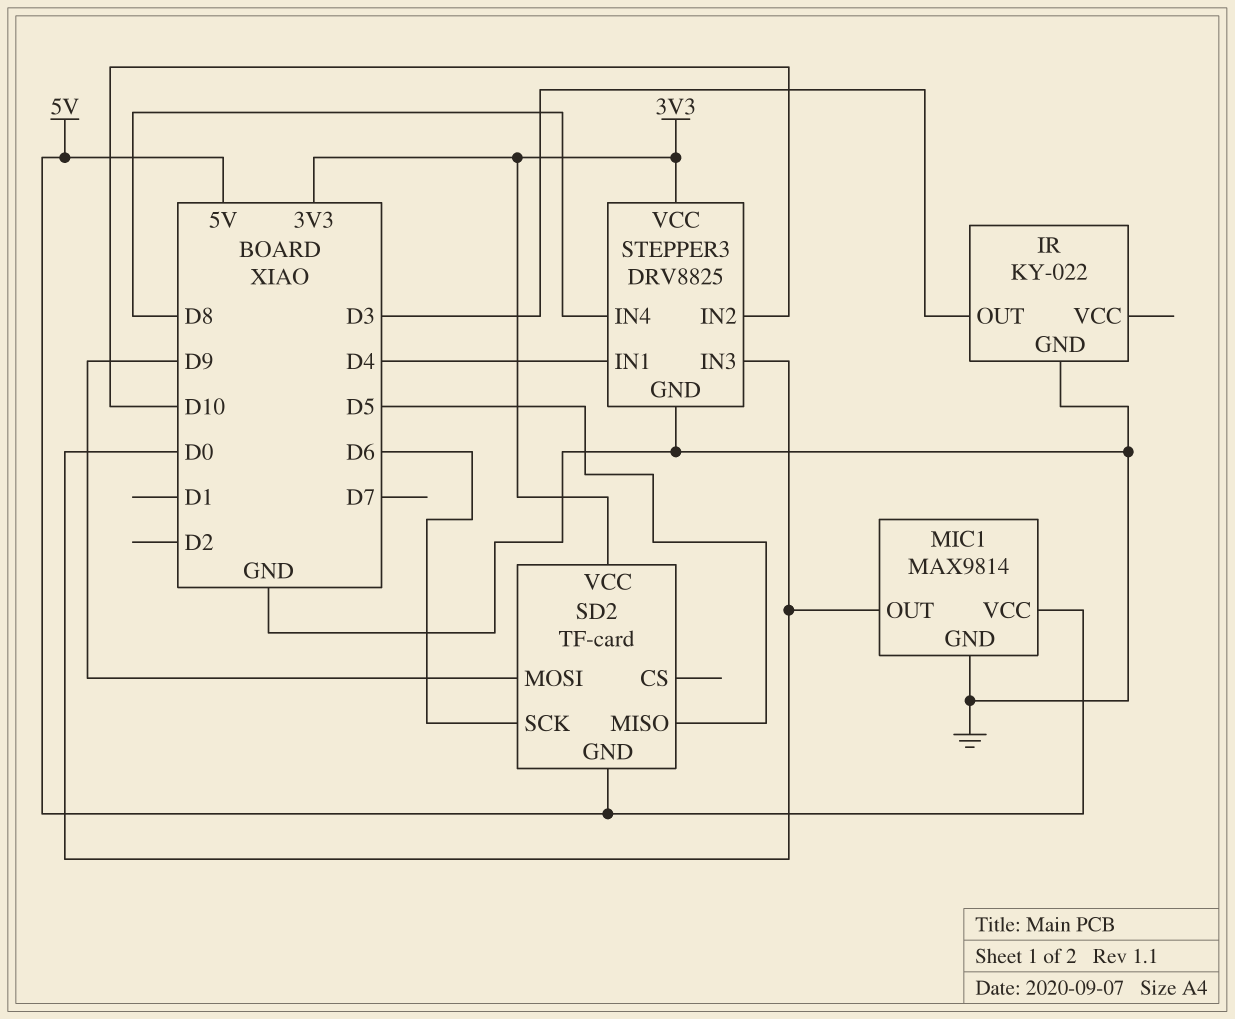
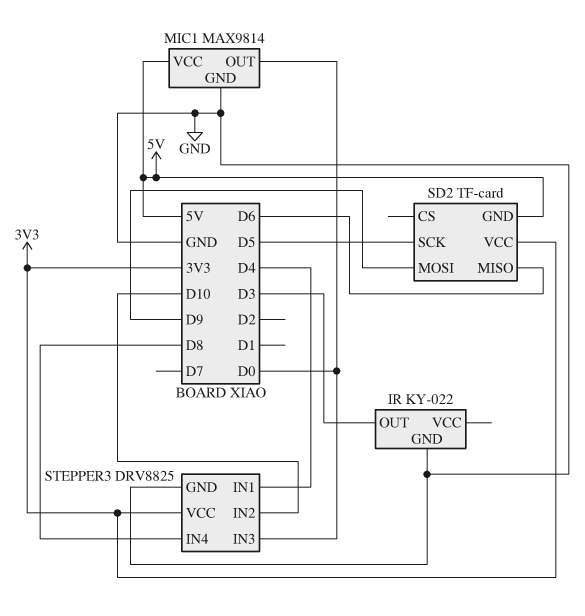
SD2 pin MISO: D5 -> D6
SD2 pin SCK: D6 -> D5

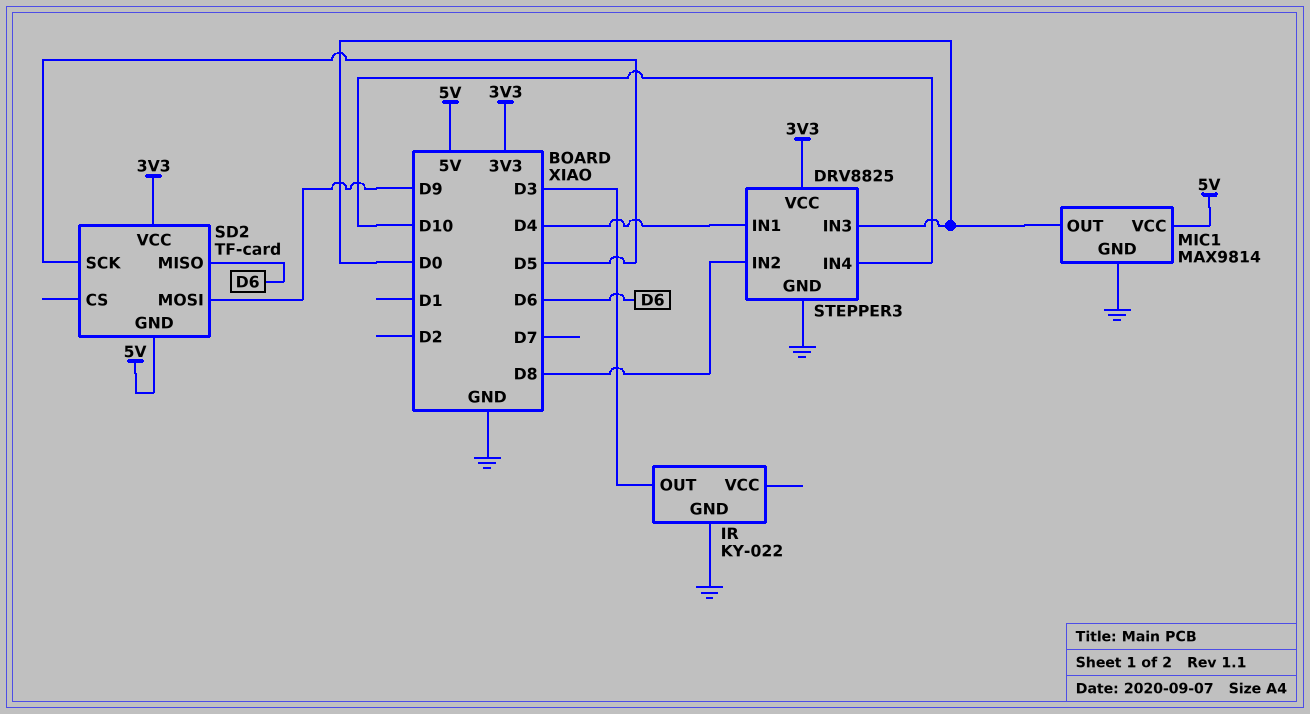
STEPPER3 pin IN2: D10 -> D8
STEPPER3 pin IN4: D8 -> D10

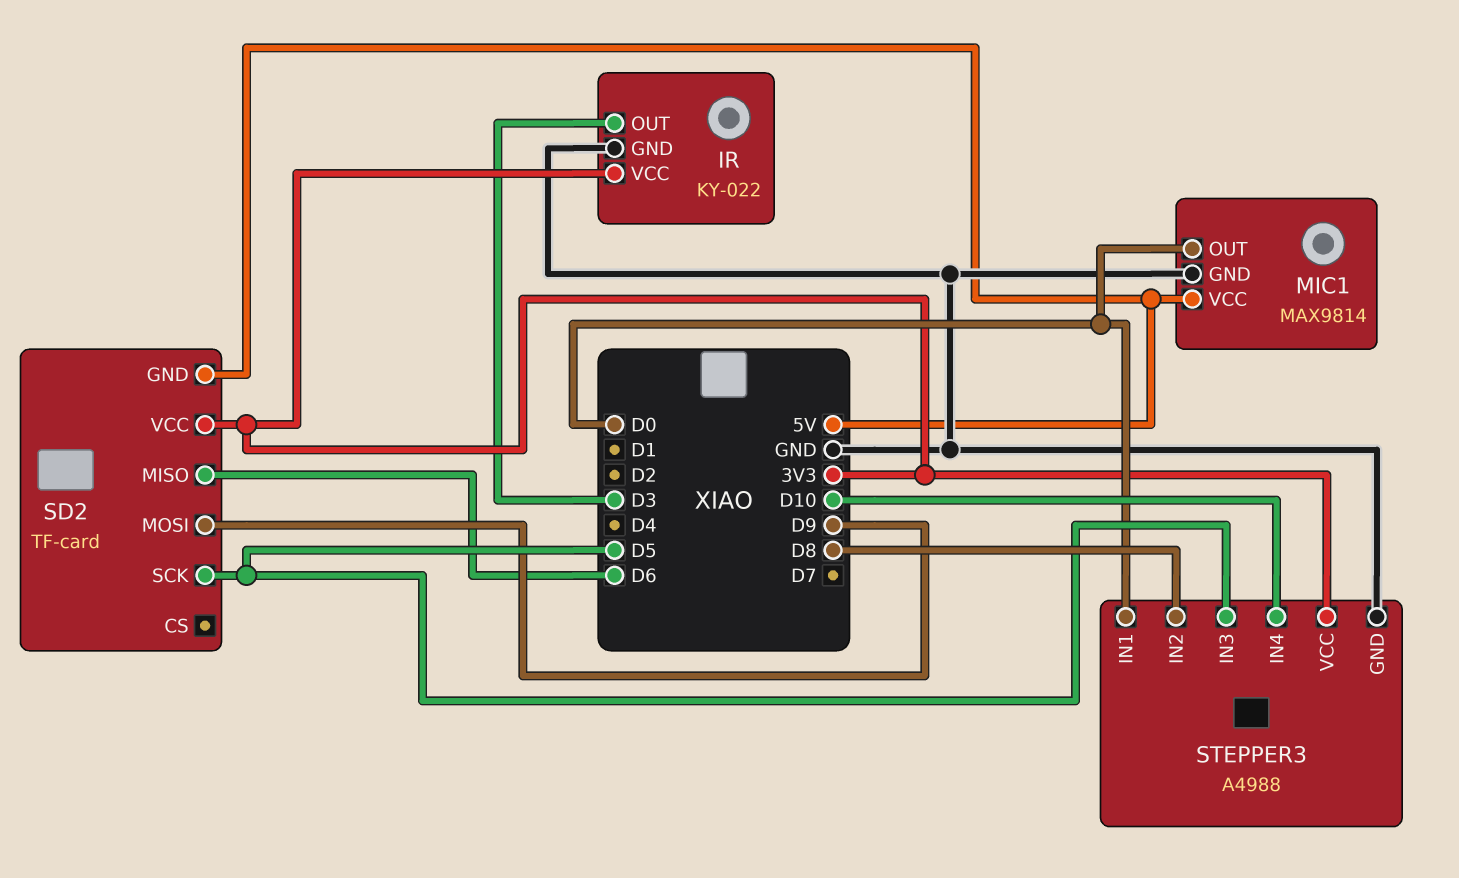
IR pin VCC: none -> 3V3
STEPPER3: DRV8825 -> A4988
STEPPER3 pin IN1: D4 -> D0
STEPPER3 pin IN3: D0 -> D5

